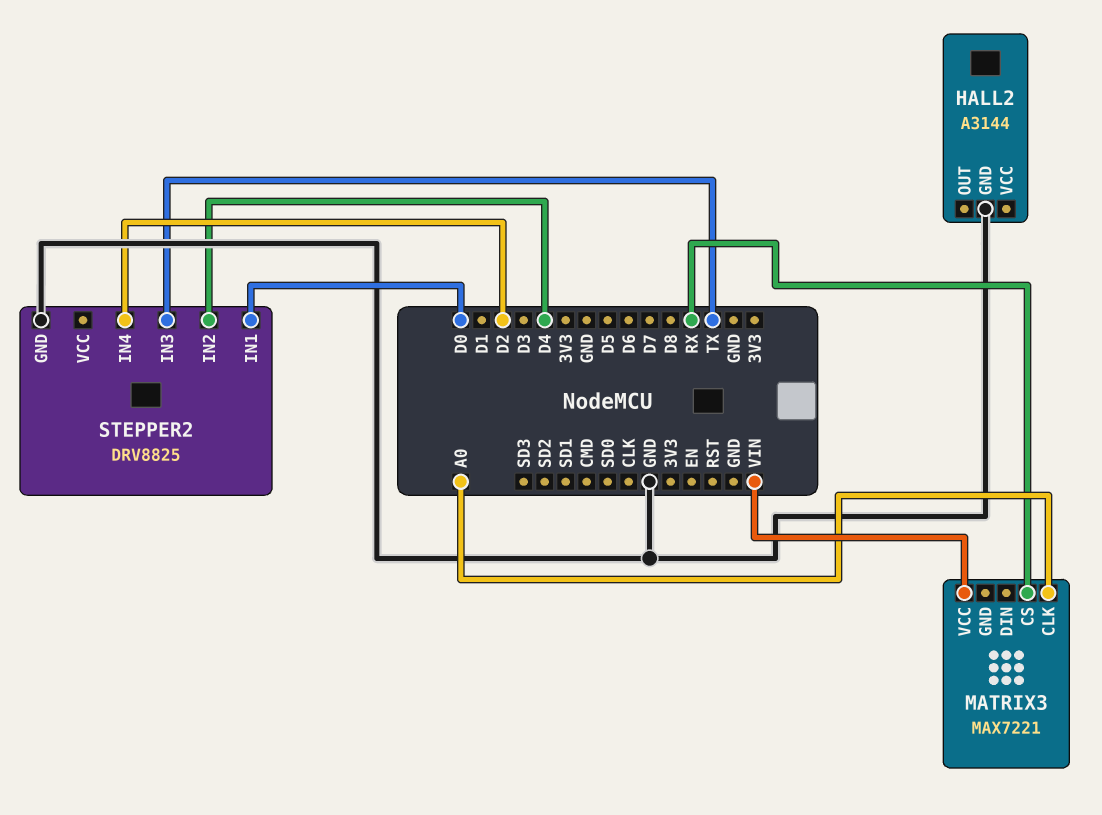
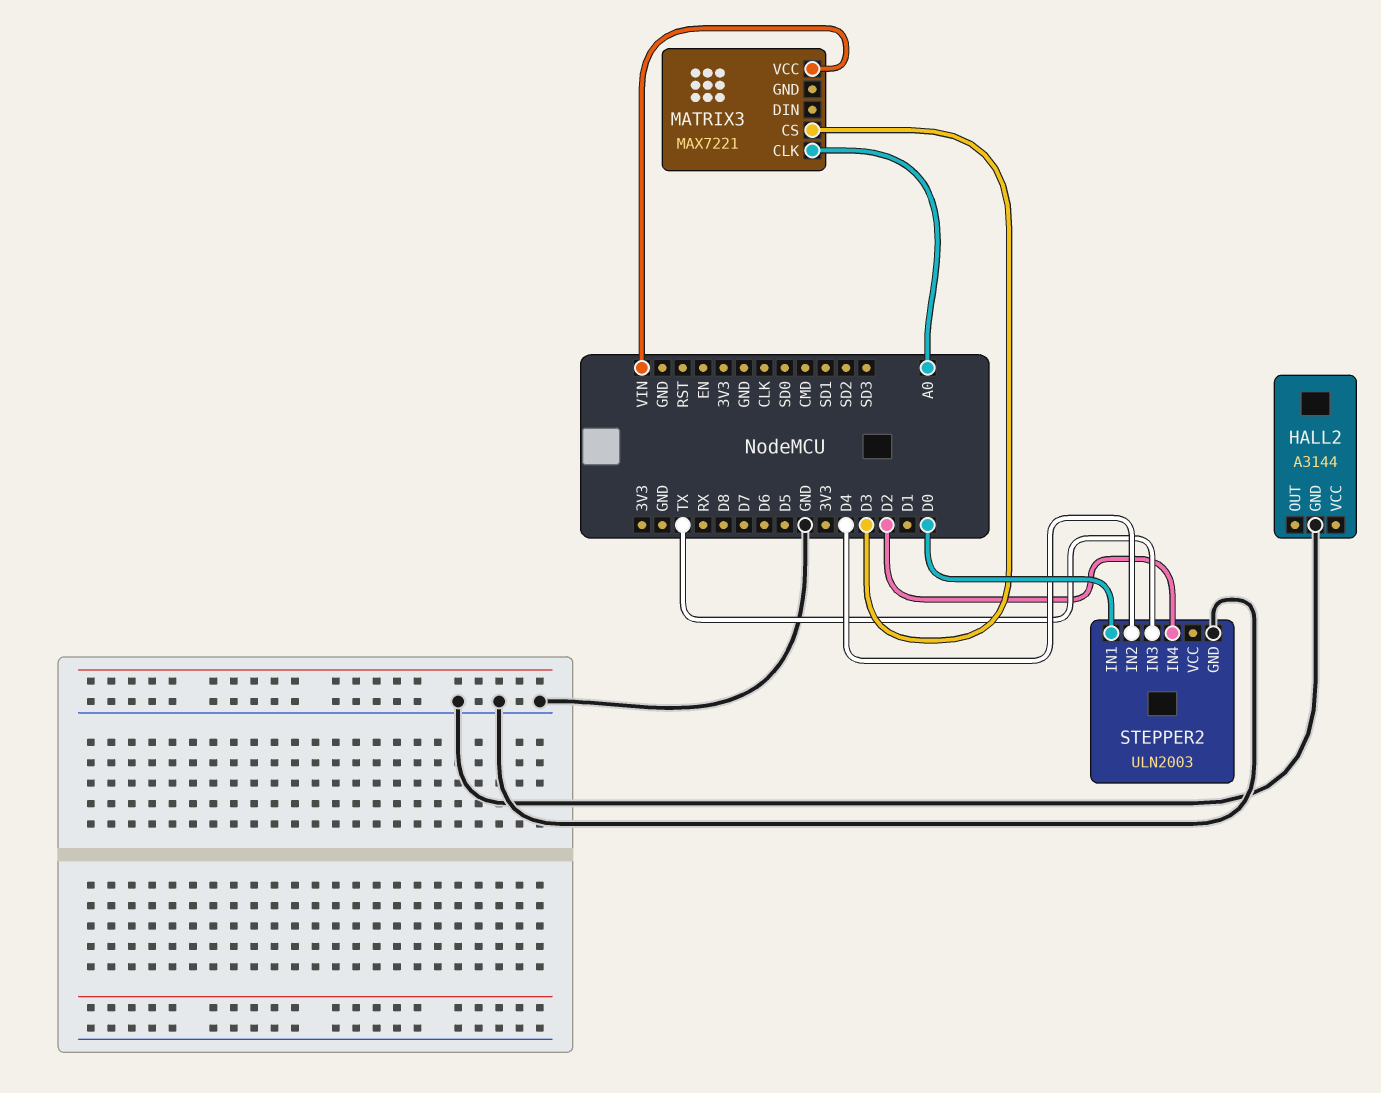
MATRIX3 pin CS: RX -> D3
STEPPER2: DRV8825 -> ULN2003

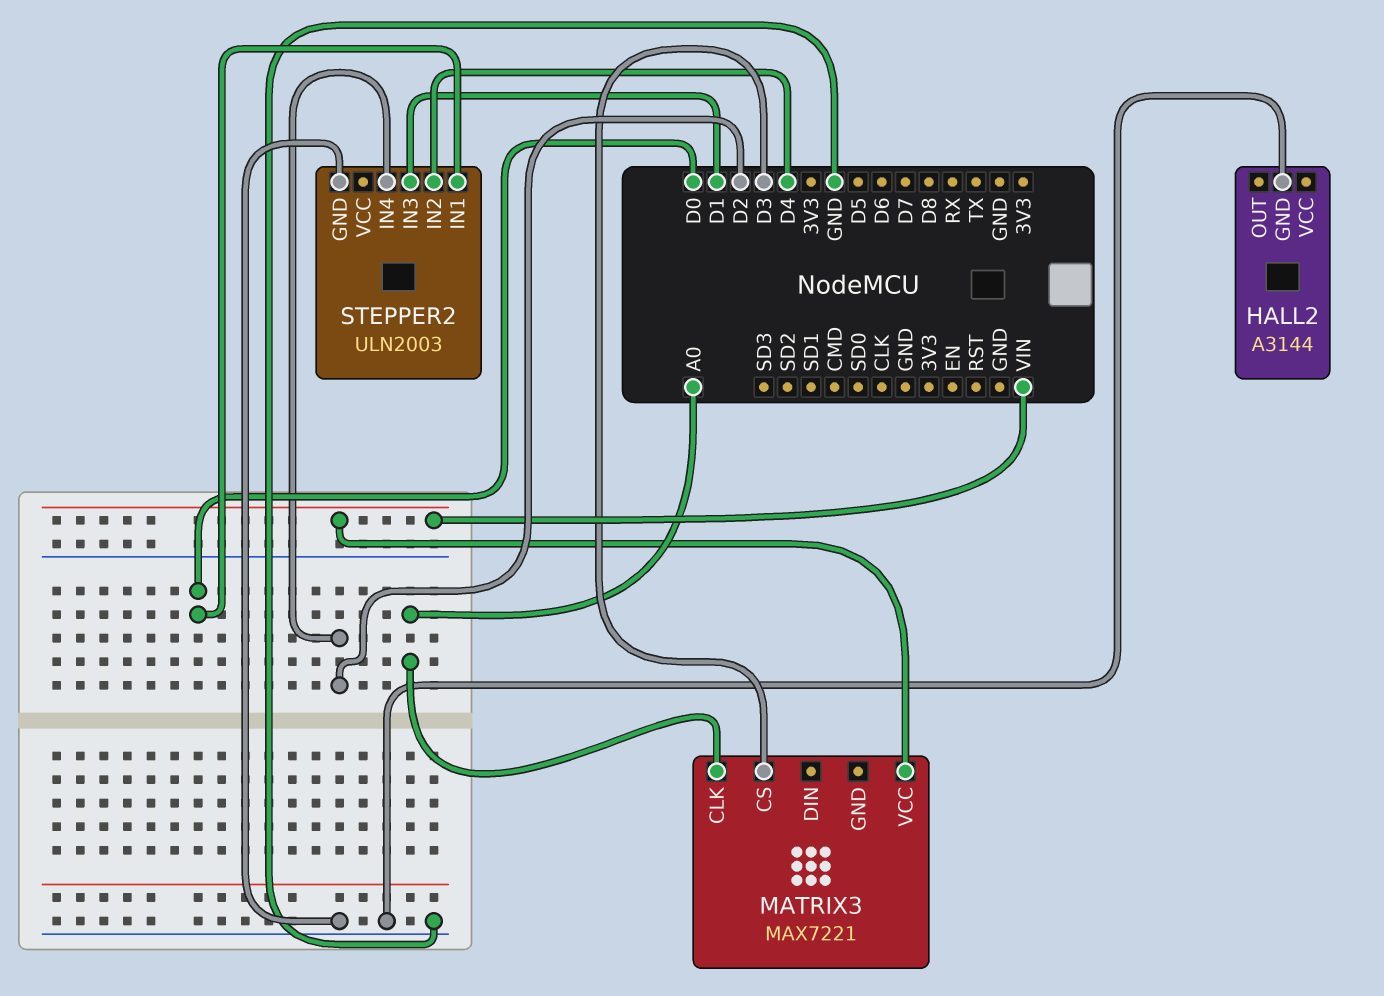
STEPPER2 pin IN3: TX -> D1

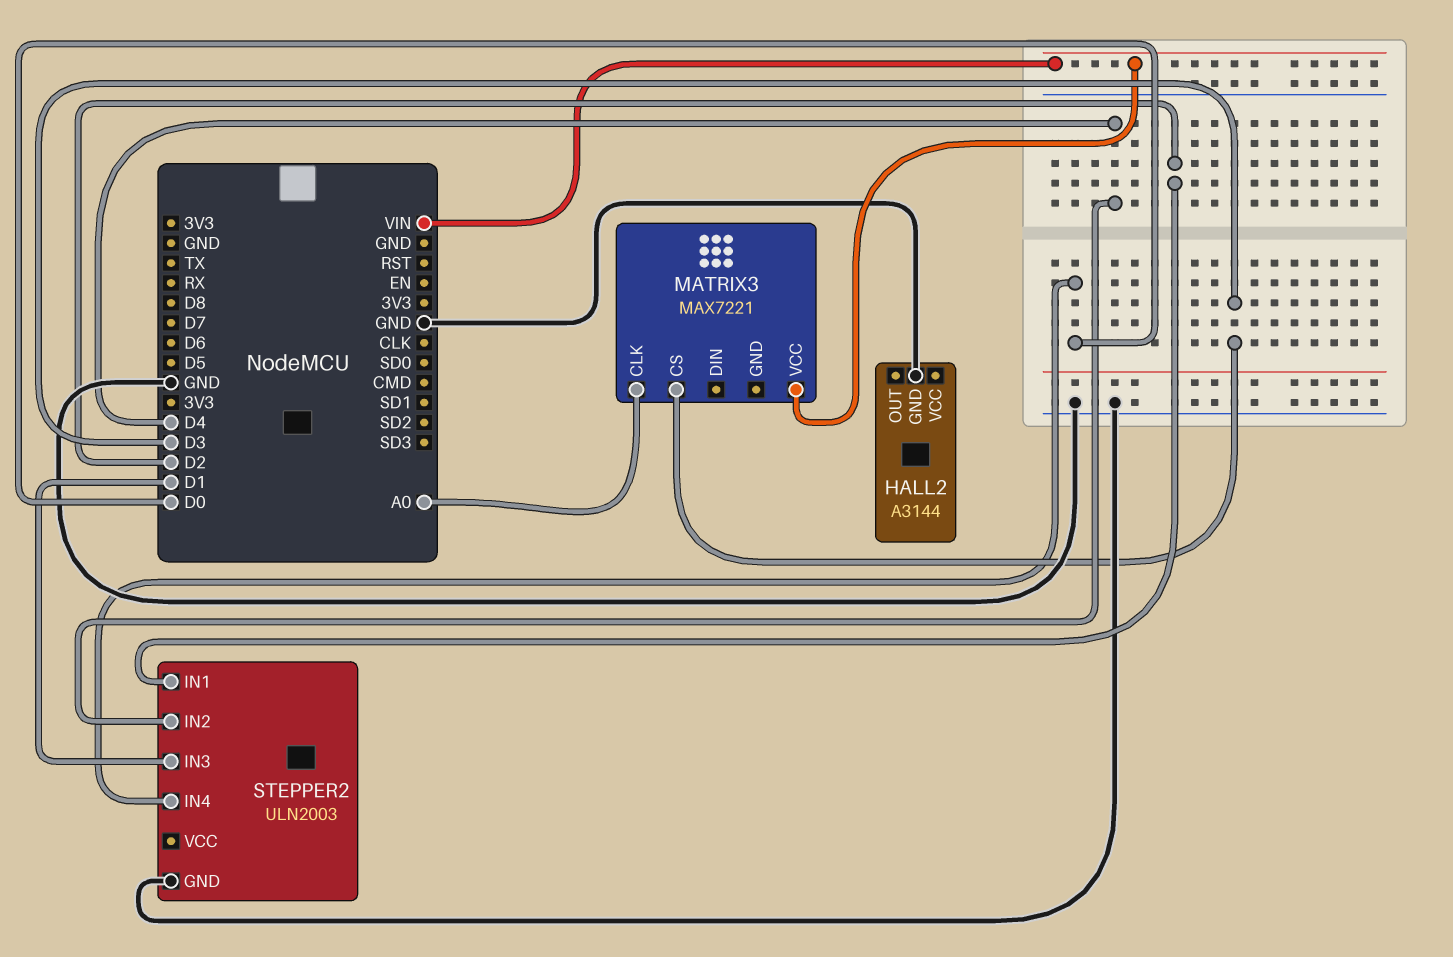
STEPPER2 pin IN1: D0 -> D2
STEPPER2 pin IN4: D2 -> D0

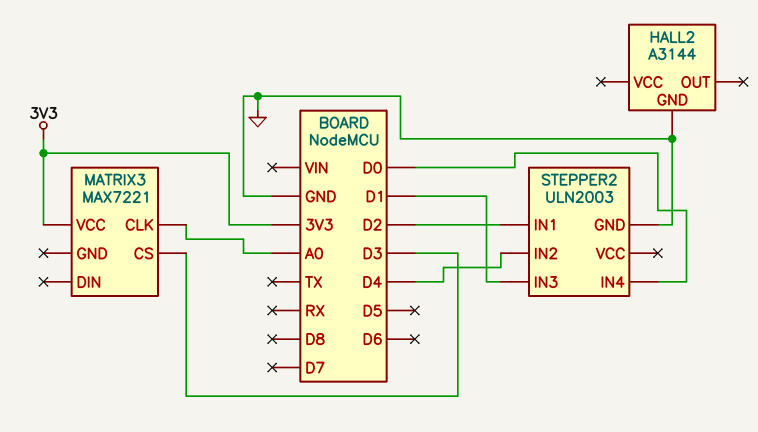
MATRIX3 pin VCC: VIN -> 3V3

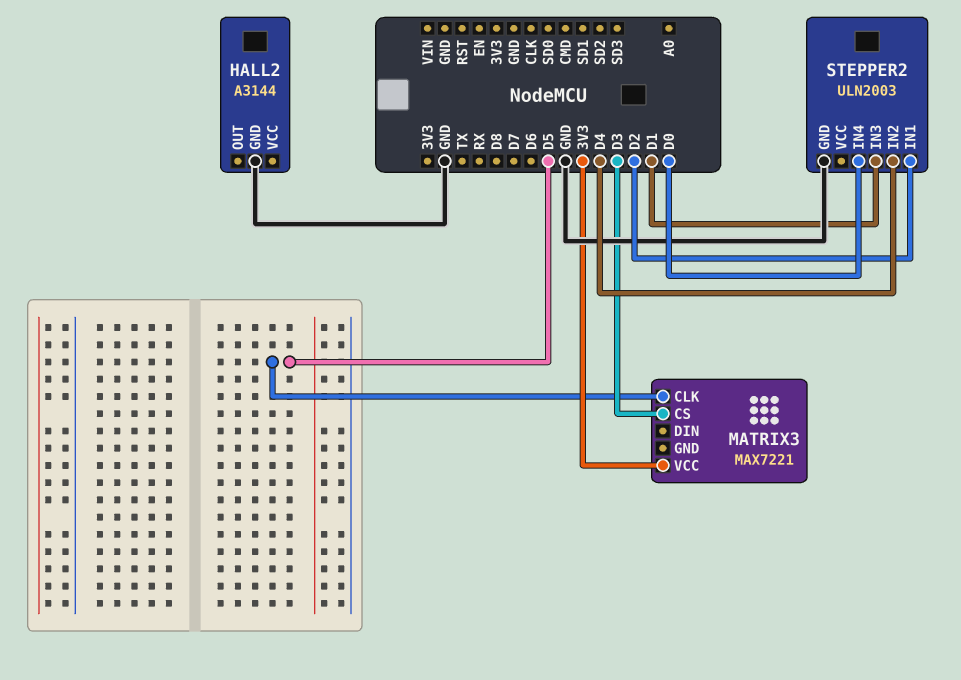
MATRIX3 pin CLK: A0 -> D5

